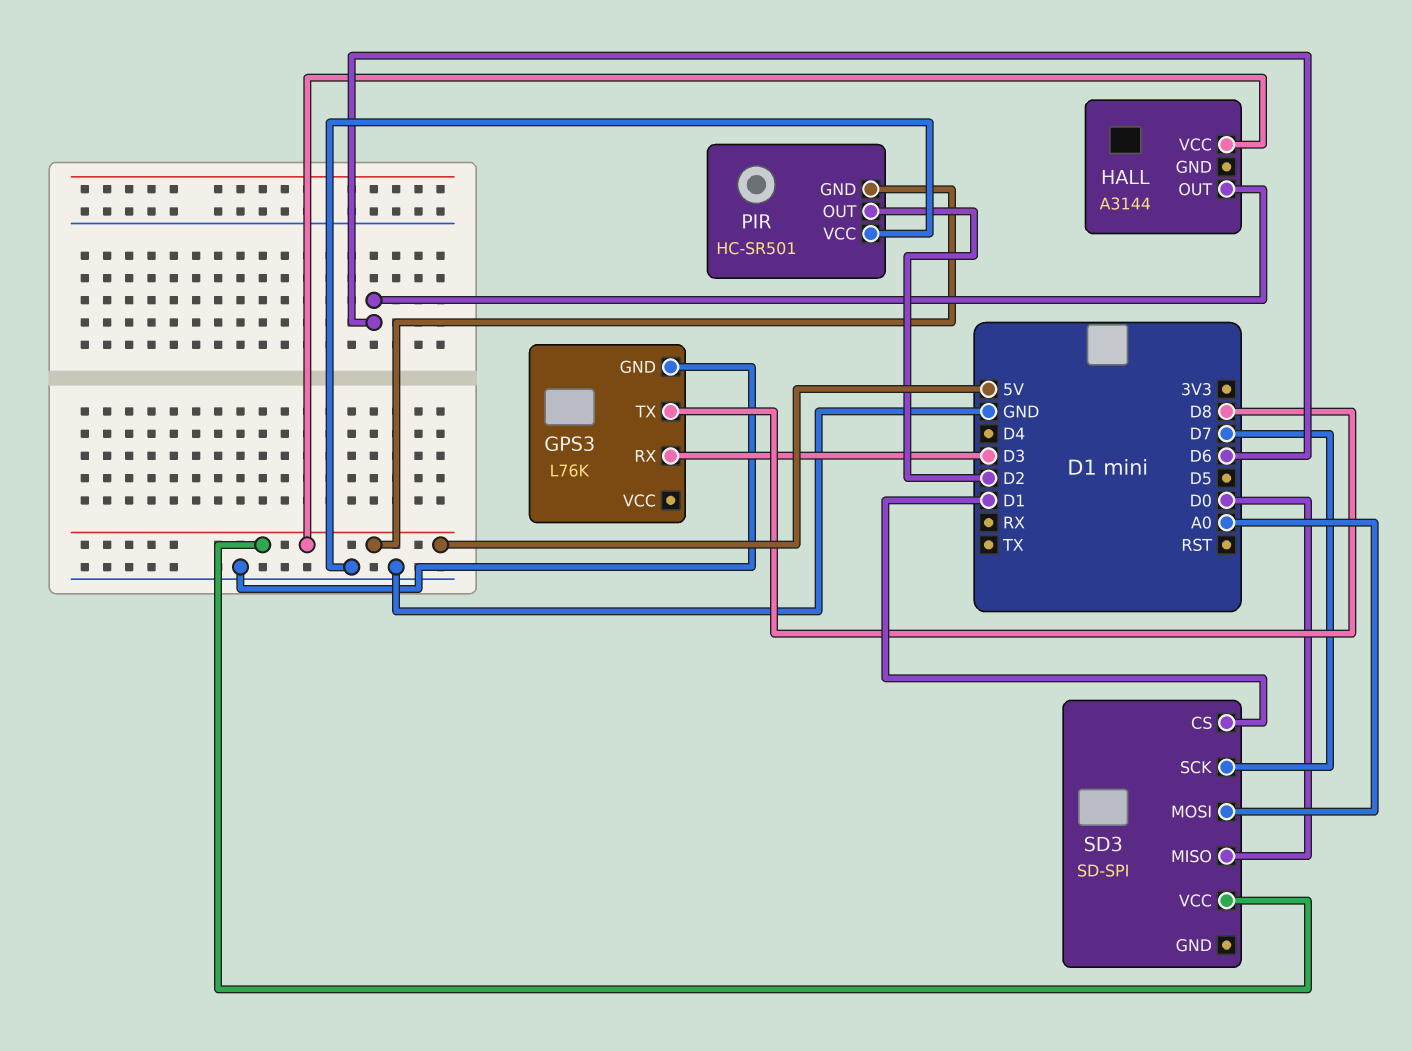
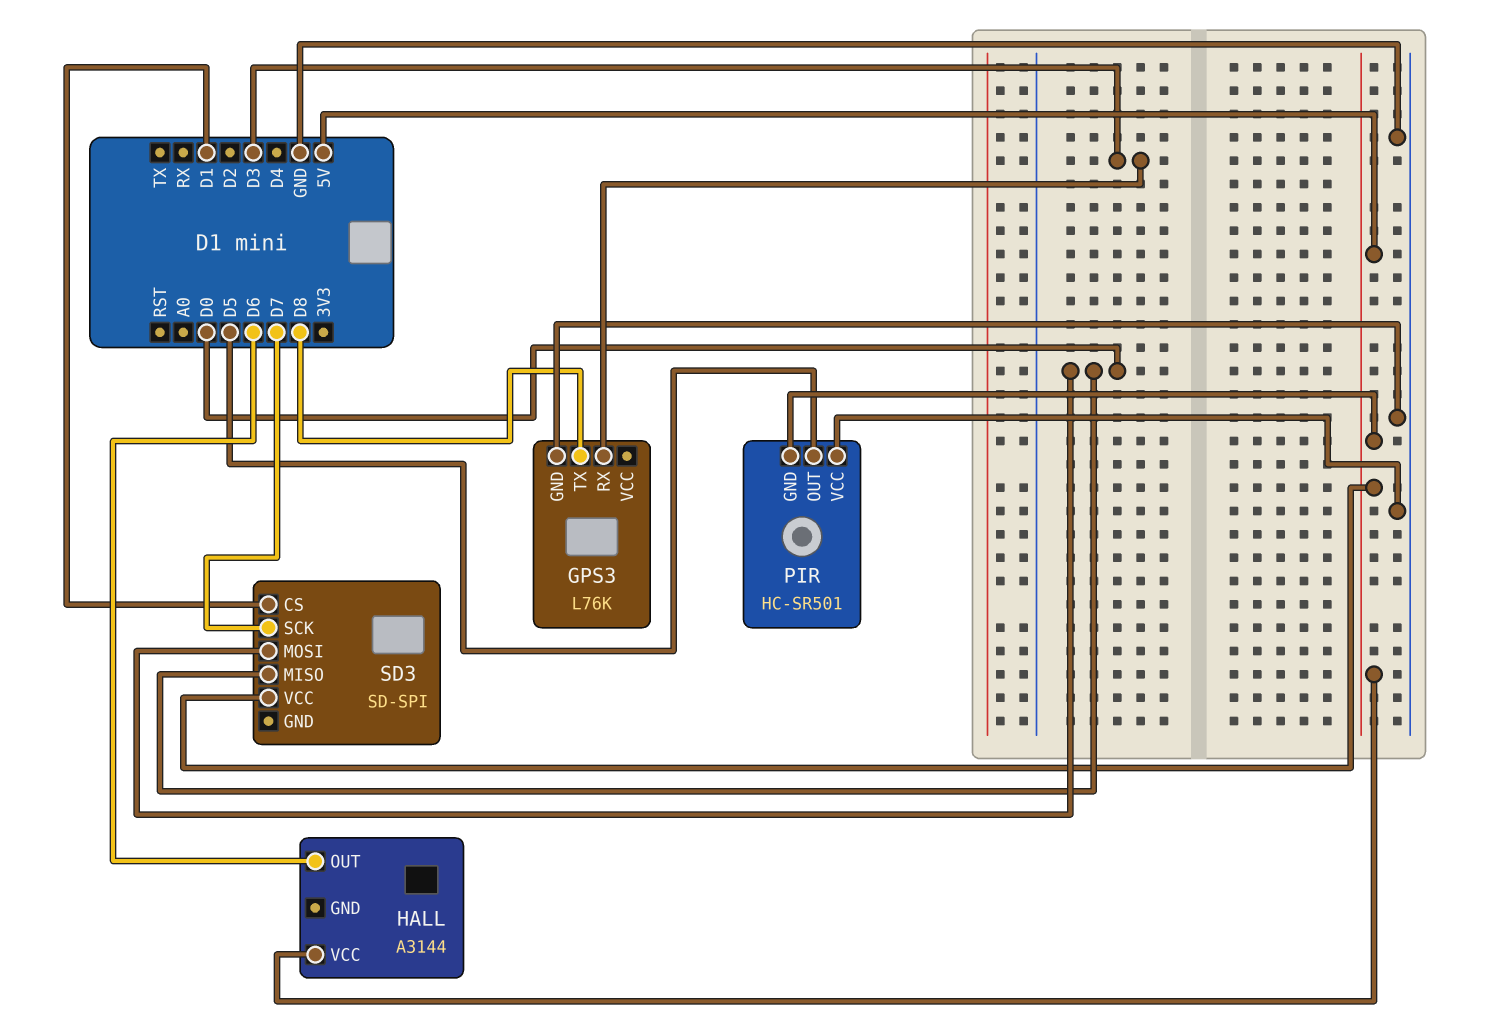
PIR pin OUT: D2 -> D5
SD3 pin MOSI: A0 -> D0

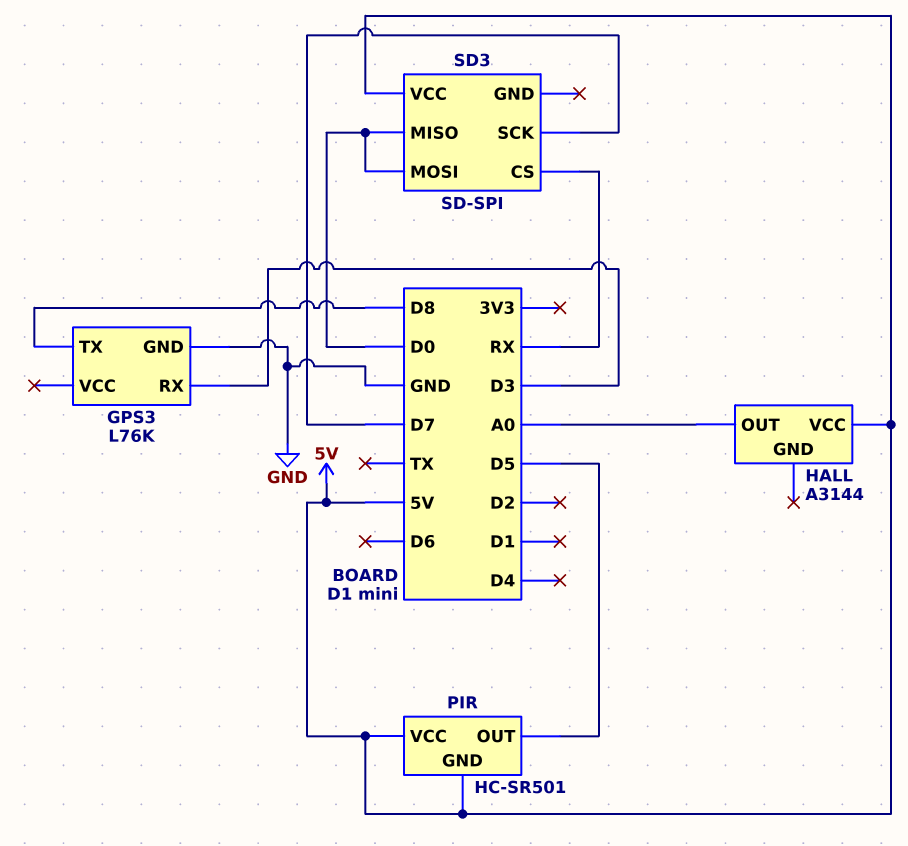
HALL pin OUT: D6 -> A0
PIR pin VCC: GND -> 5V
SD3 pin CS: D1 -> RX

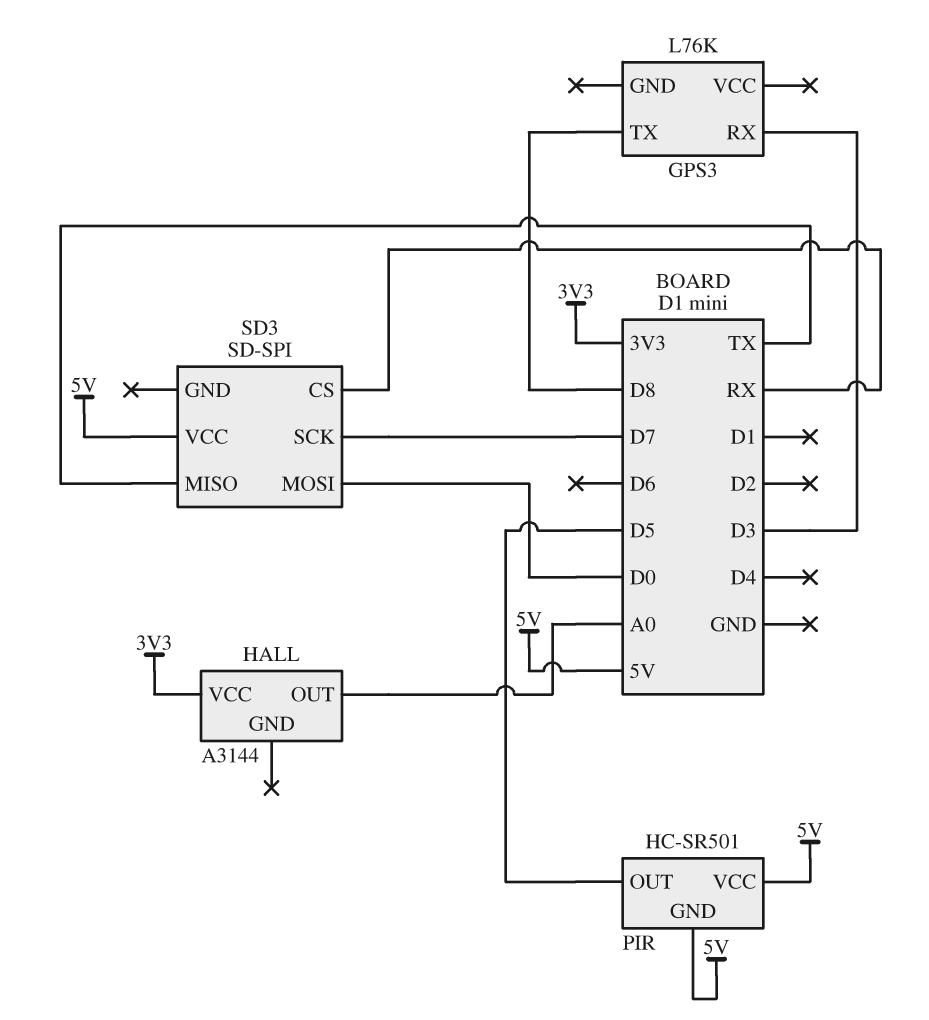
GPS3 pin GND: GND -> none
HALL pin VCC: 5V -> 3V3
SD3 pin MISO: D0 -> TX

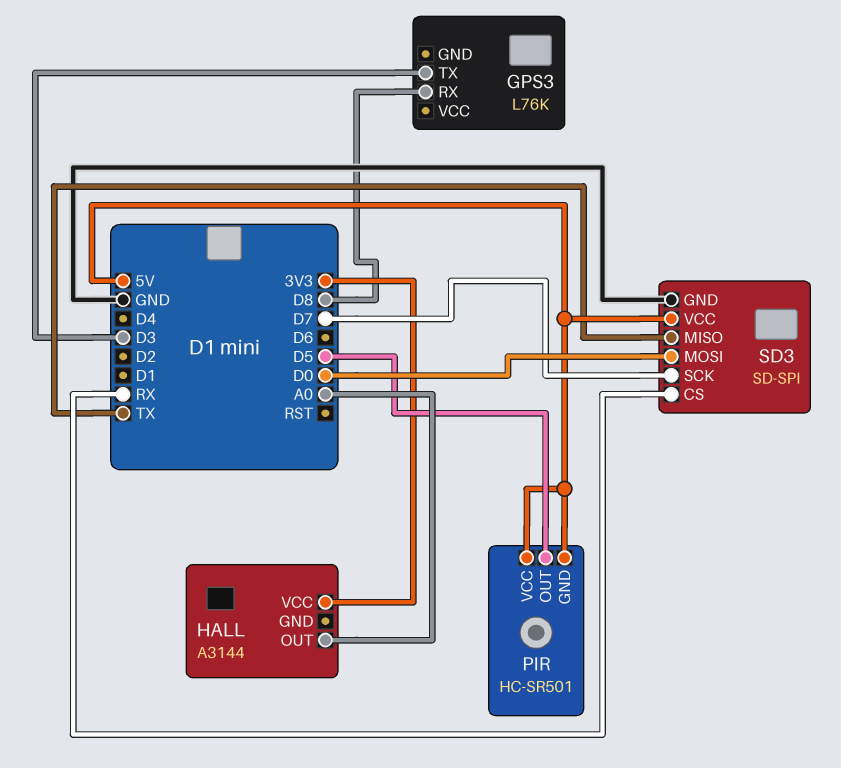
GPS3 pin RX: D3 -> D8
GPS3 pin TX: D8 -> D3
SD3 pin GND: none -> GND

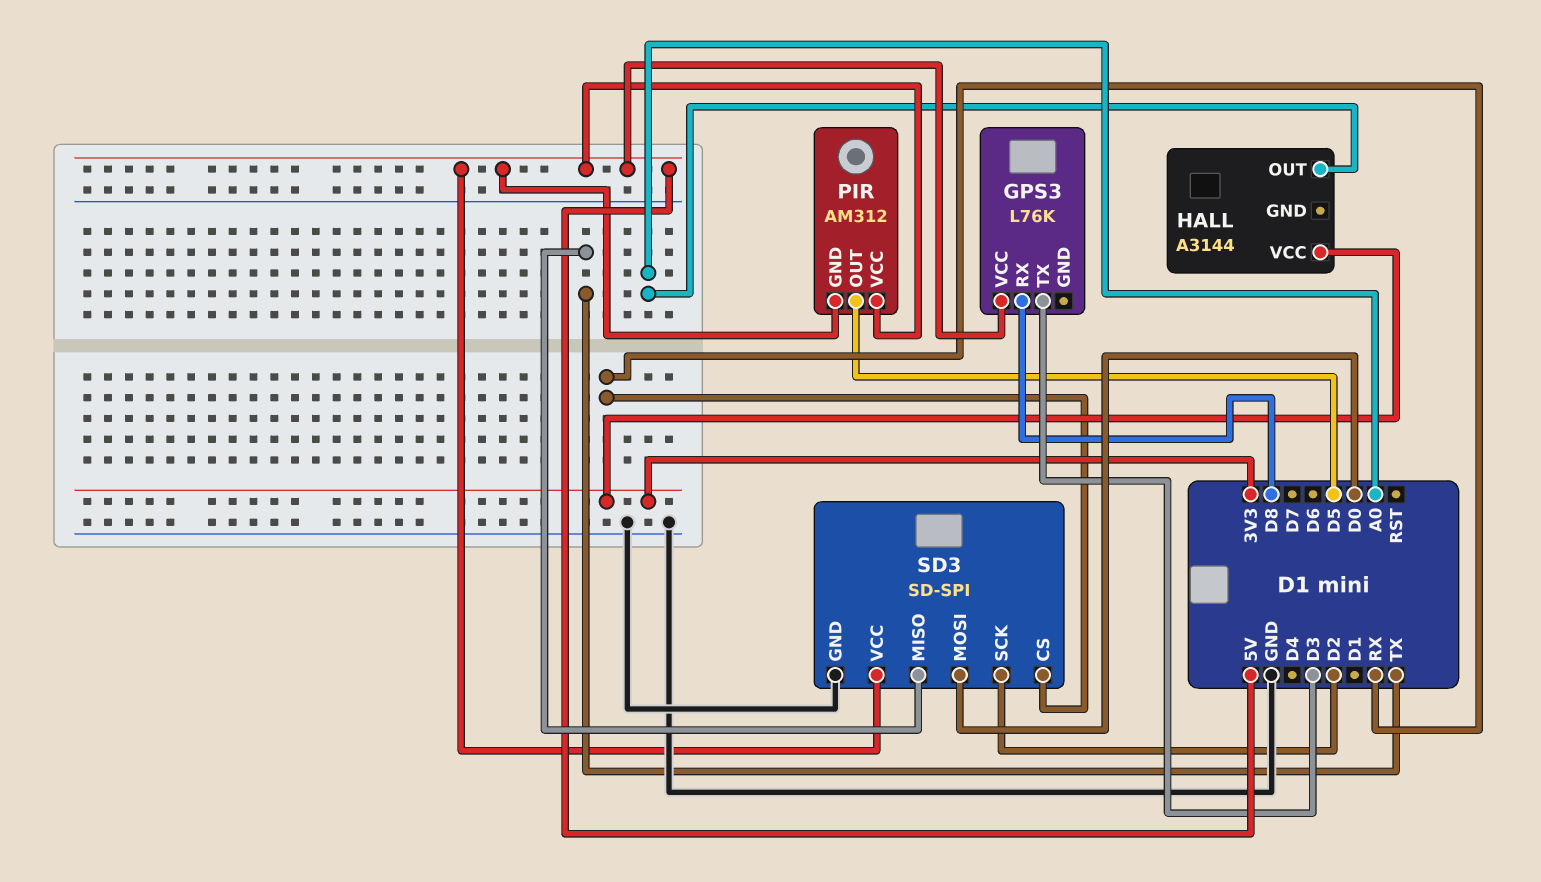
GPS3 pin VCC: none -> 5V
PIR: HC-SR501 -> AM312
SD3 pin SCK: D7 -> D2

